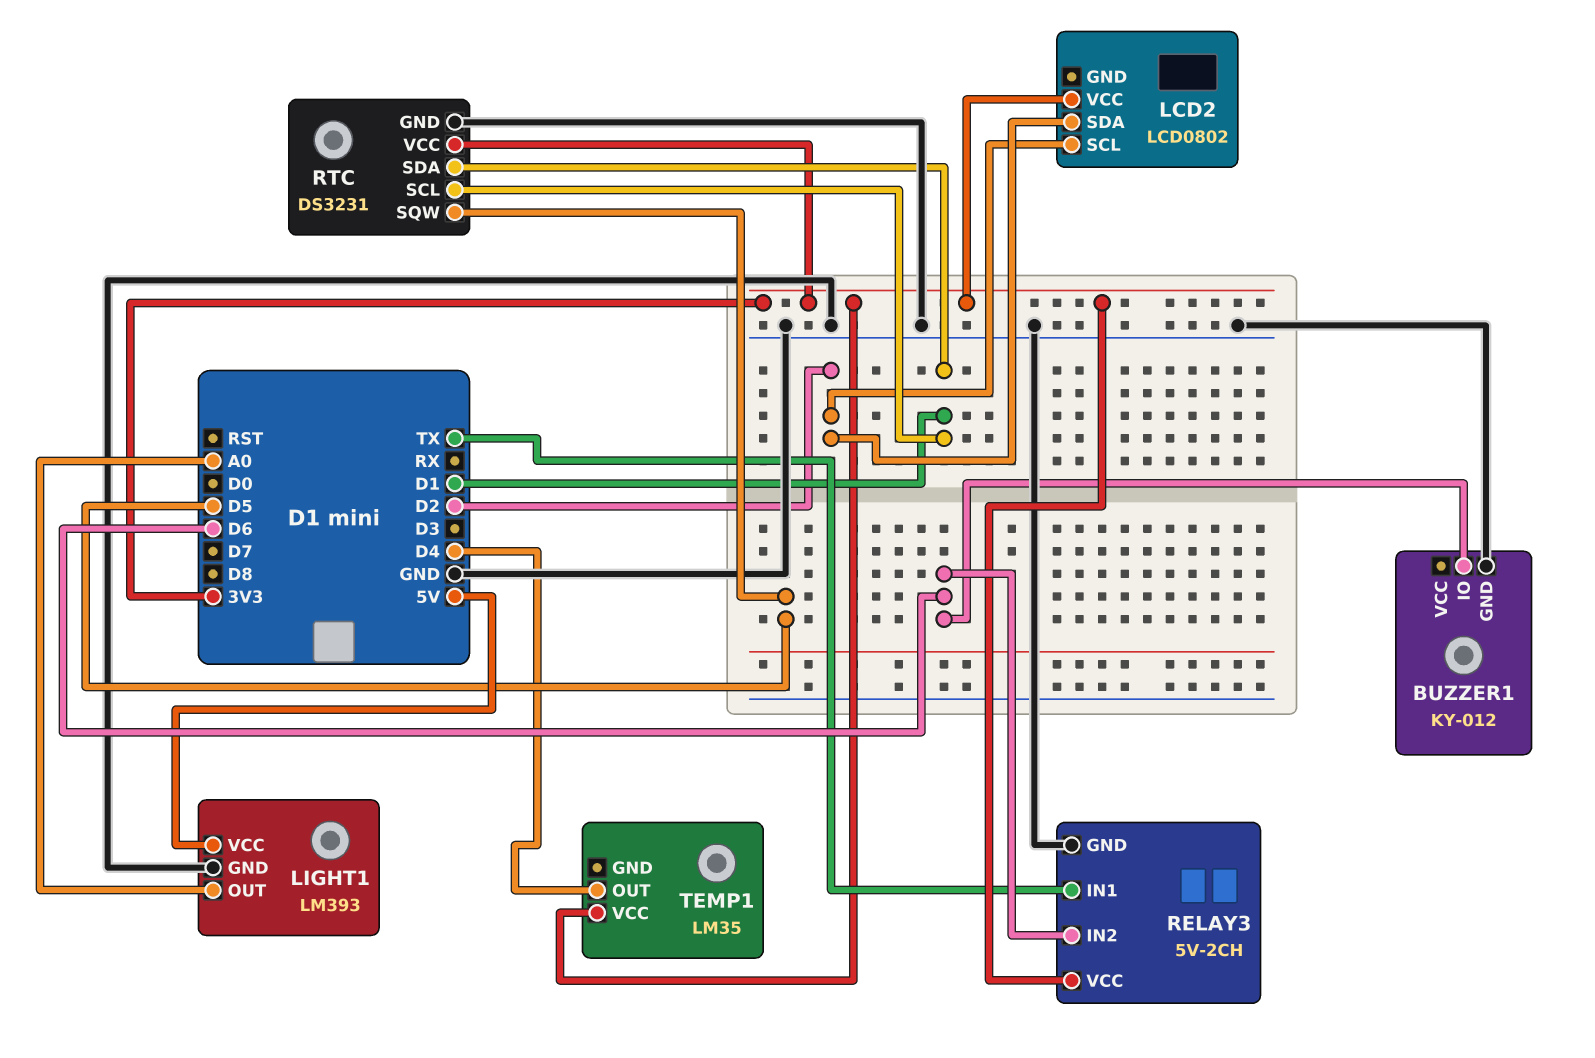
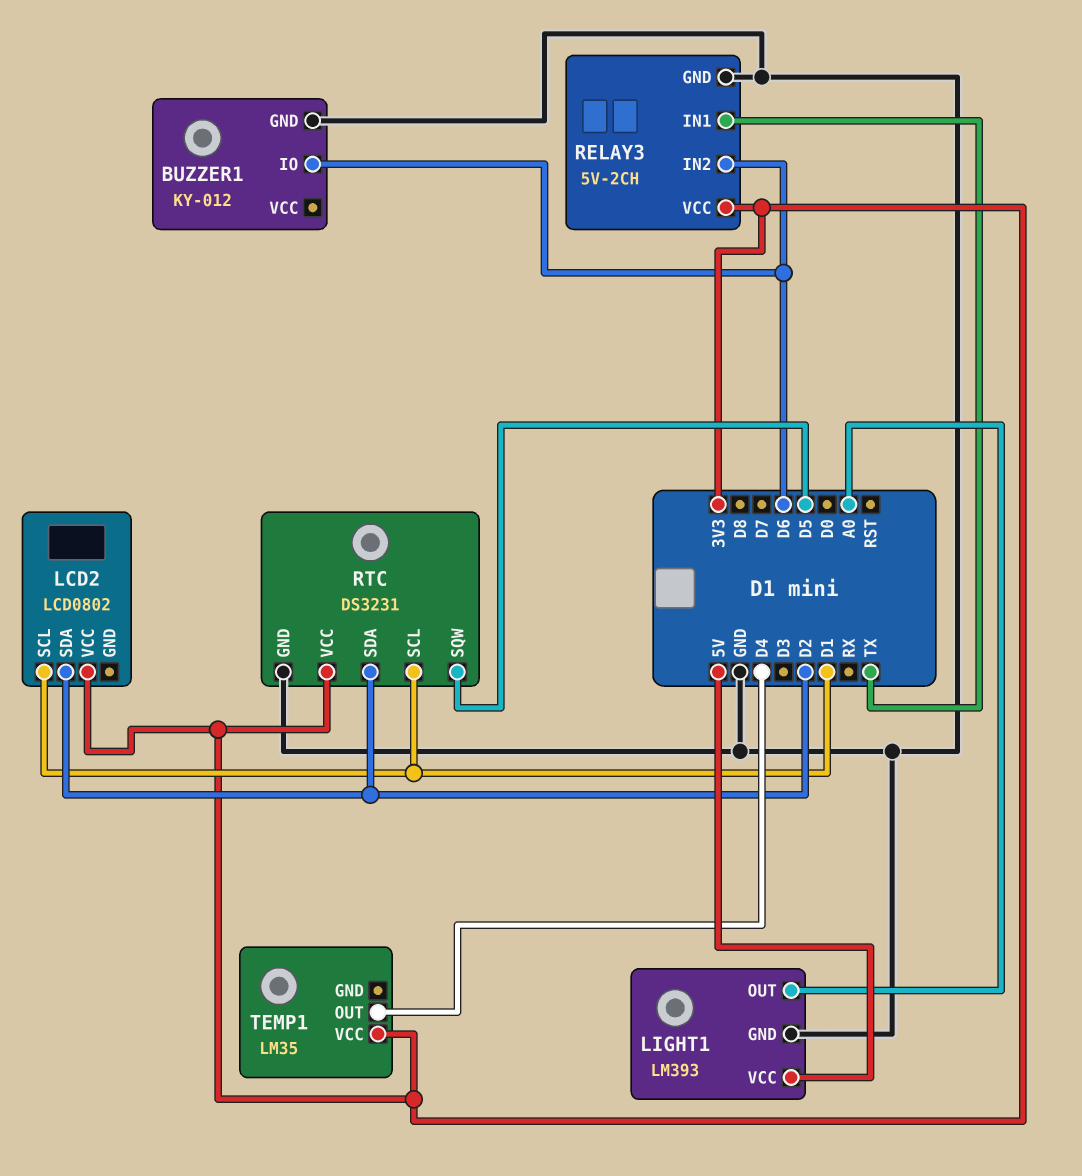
LCD2 pin SCL: D2 -> D1
RTC pin SDA: D1 -> D2

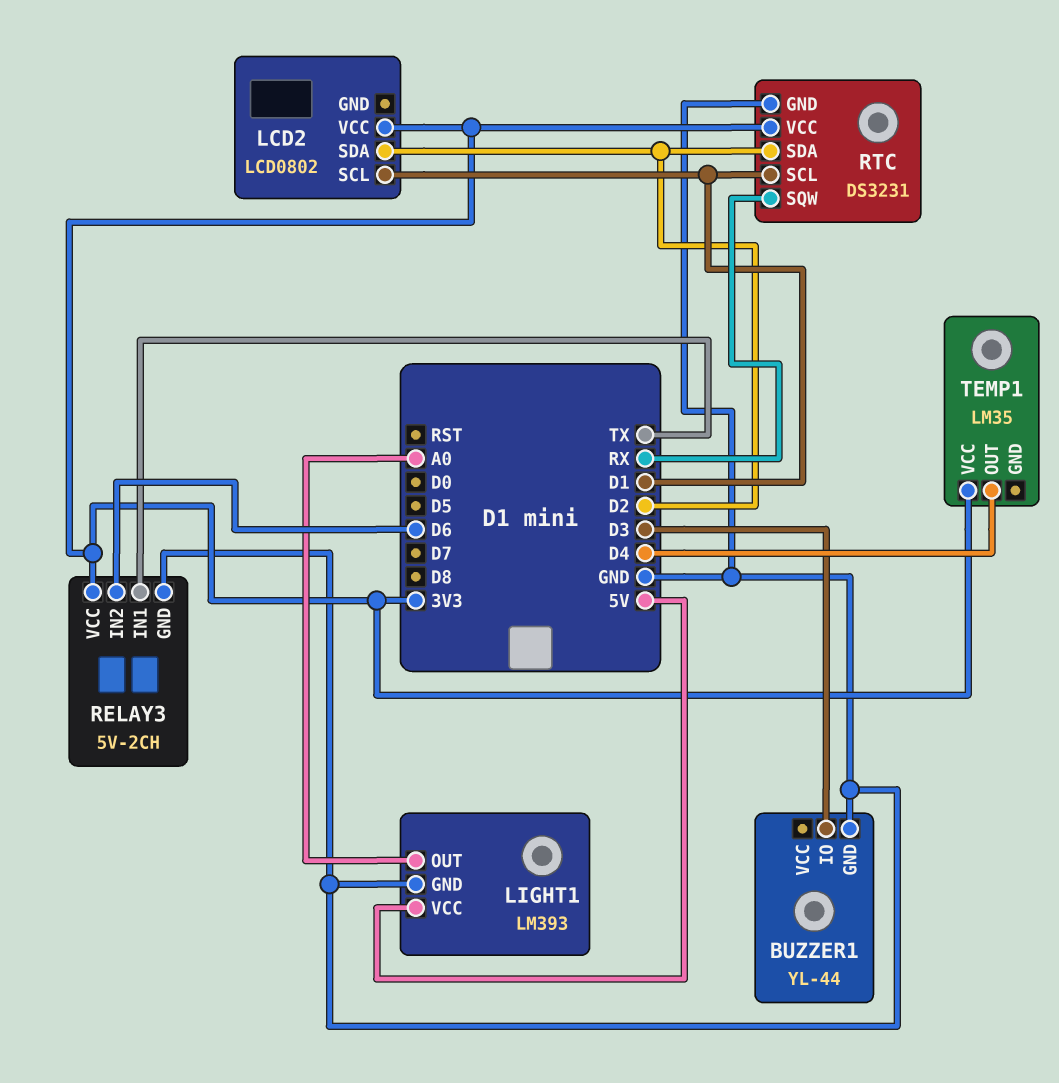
BUZZER1: KY-012 -> YL-44
BUZZER1 pin IO: D6 -> D3
RTC pin SQW: D5 -> RX

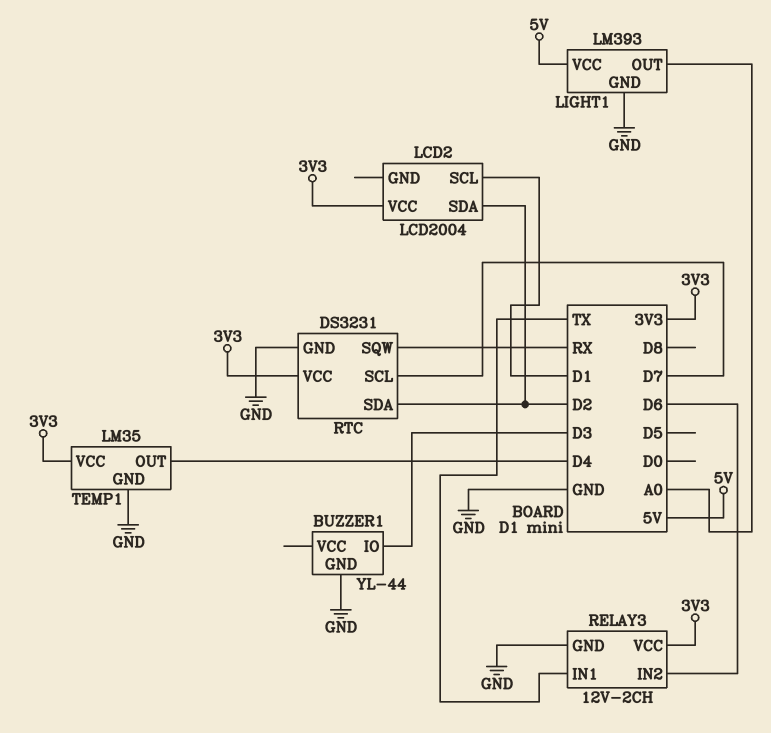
LCD2: LCD0802 -> LCD2004
RELAY3: 5V-2CH -> 12V-2CH
RTC pin SCL: D1 -> D7
TEMP1 pin GND: none -> GND

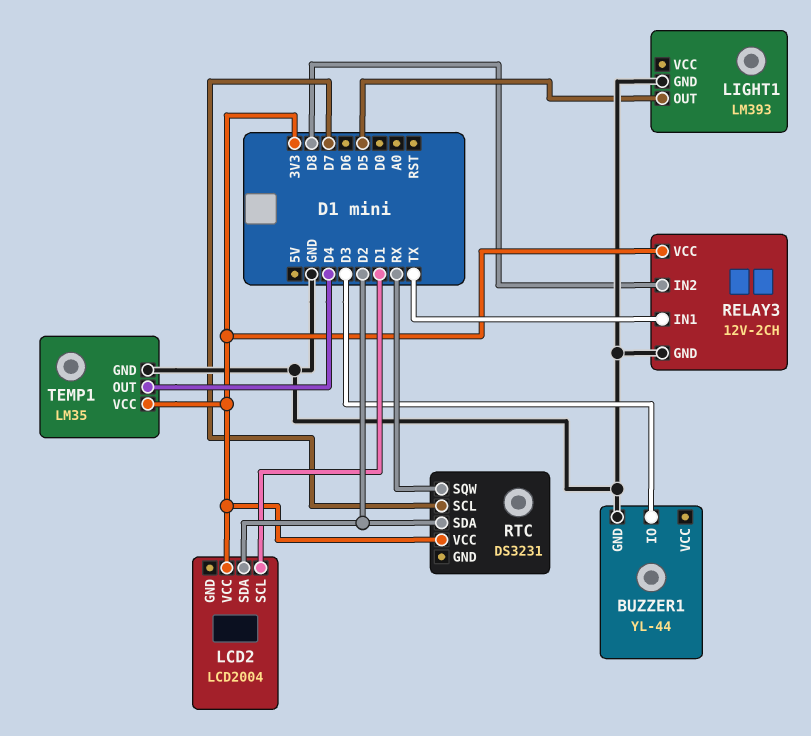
LIGHT1 pin OUT: A0 -> D5
LIGHT1 pin VCC: 5V -> none
RELAY3 pin IN2: D6 -> D8
RTC pin GND: GND -> none

